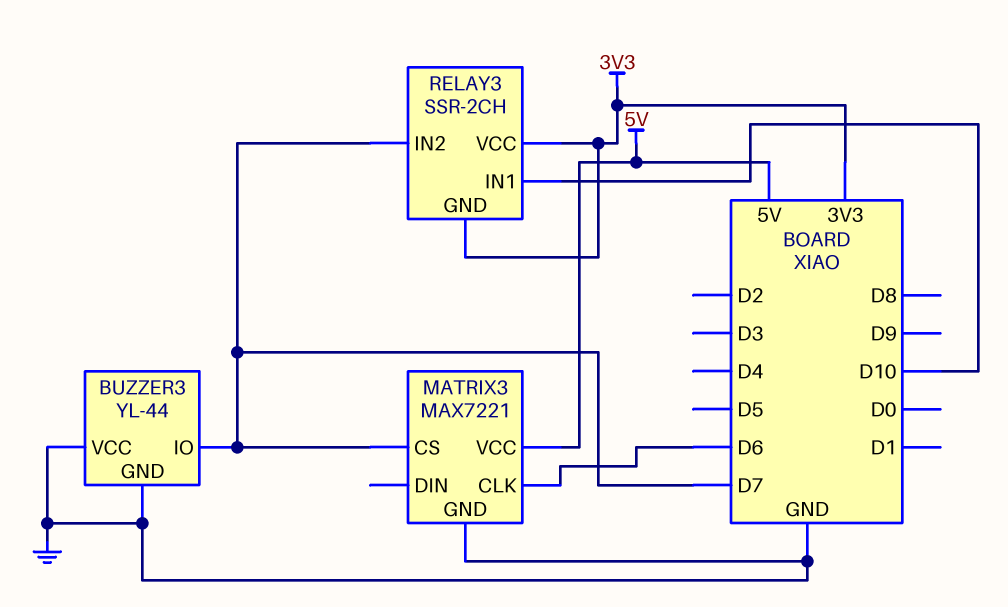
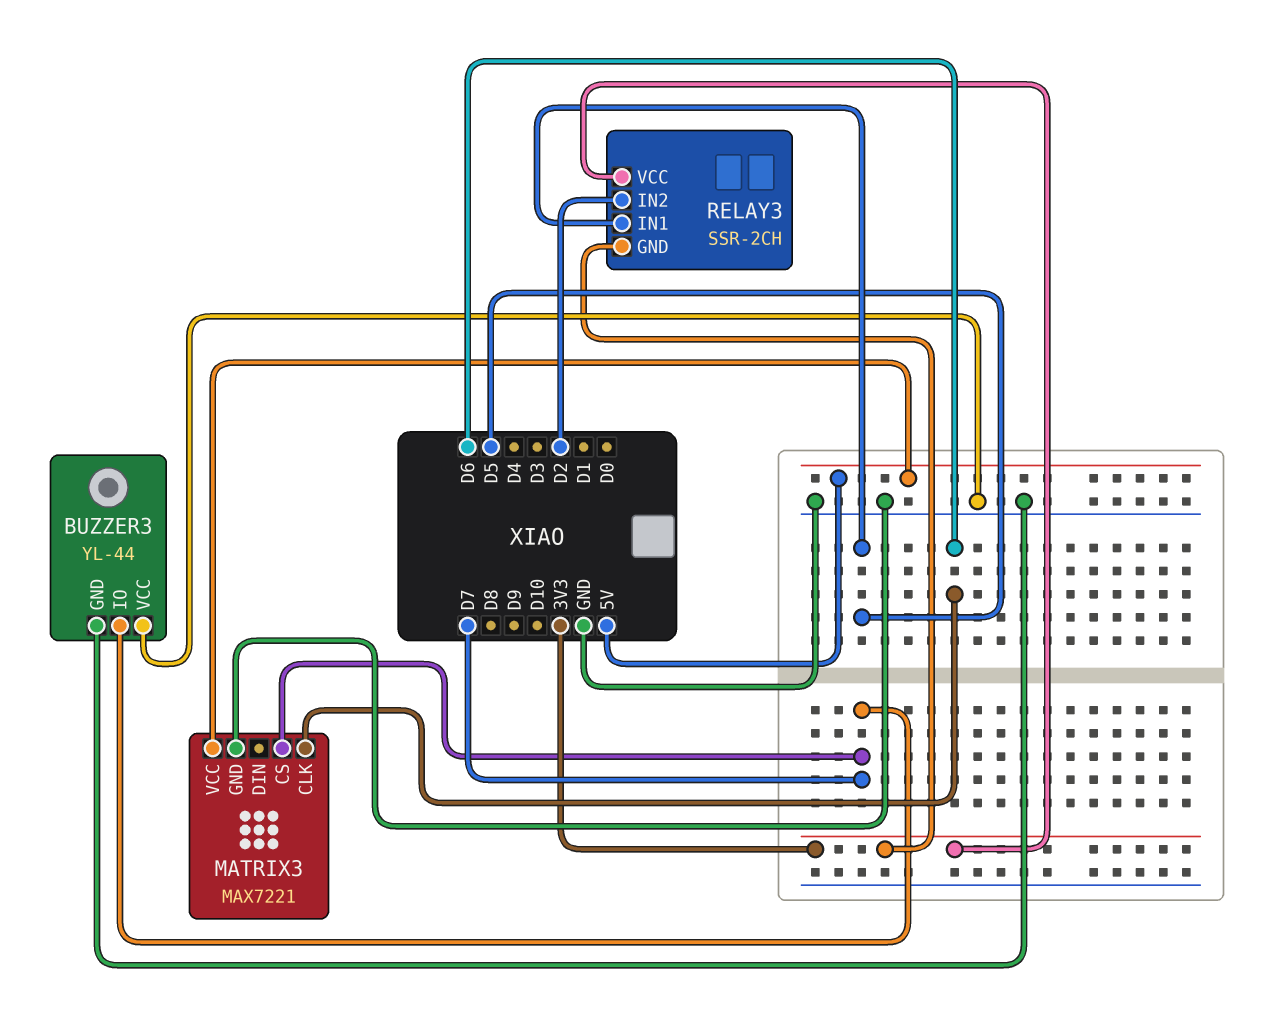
RELAY3 pin IN1: D10 -> D5
RELAY3 pin IN2: D7 -> D2

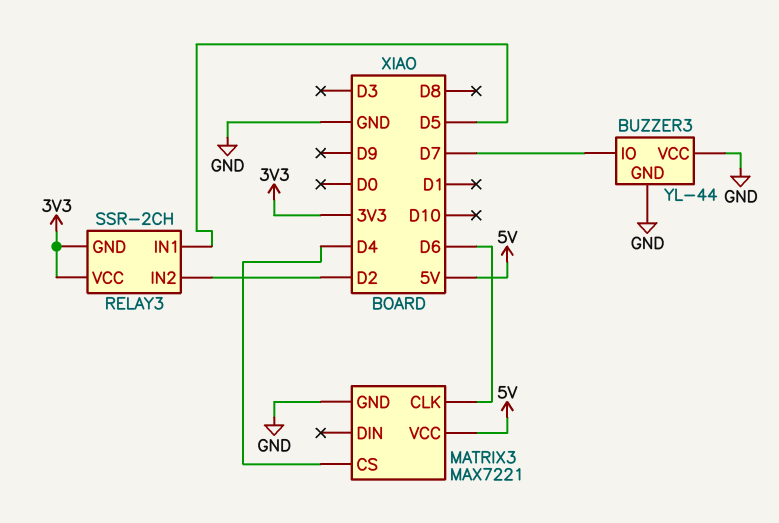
MATRIX3 pin CS: D7 -> D4

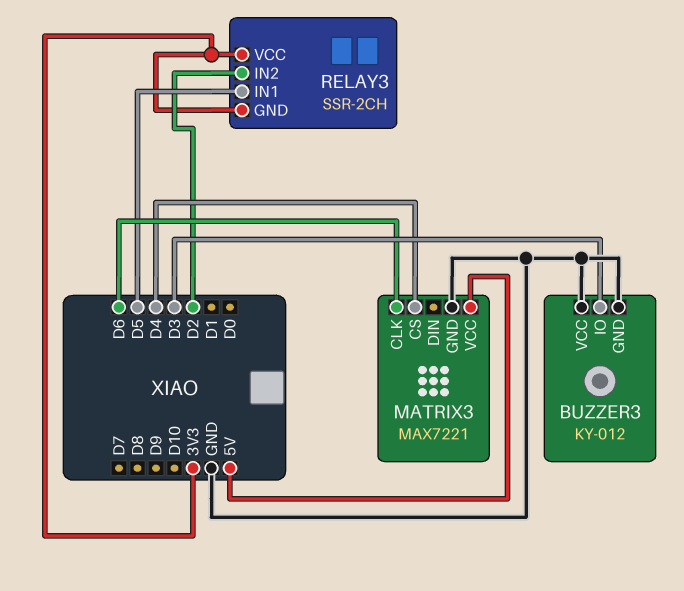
BUZZER3: YL-44 -> KY-012
BUZZER3 pin IO: D7 -> D3

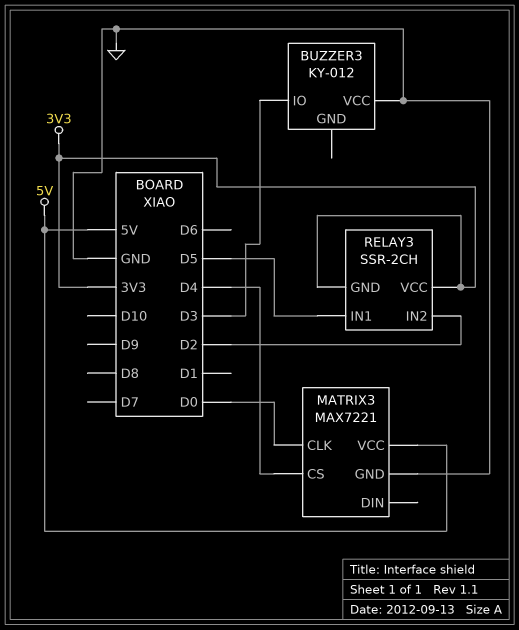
BUZZER3 pin GND: GND -> none
MATRIX3 pin CLK: D6 -> D0

